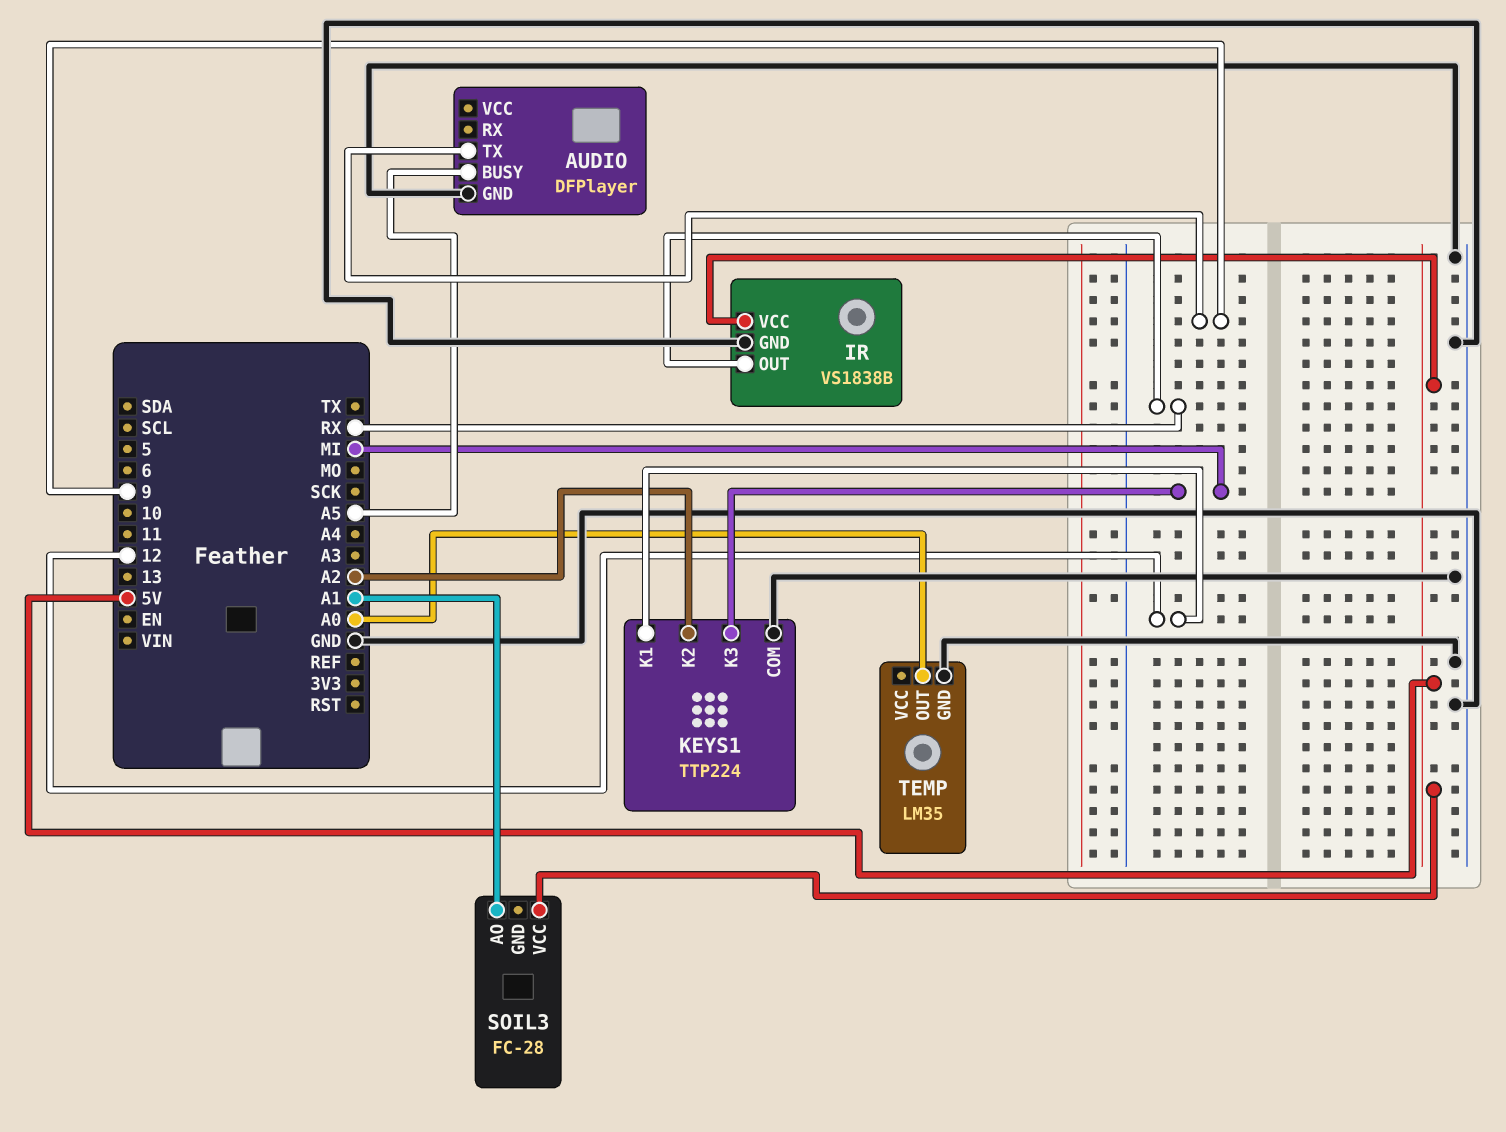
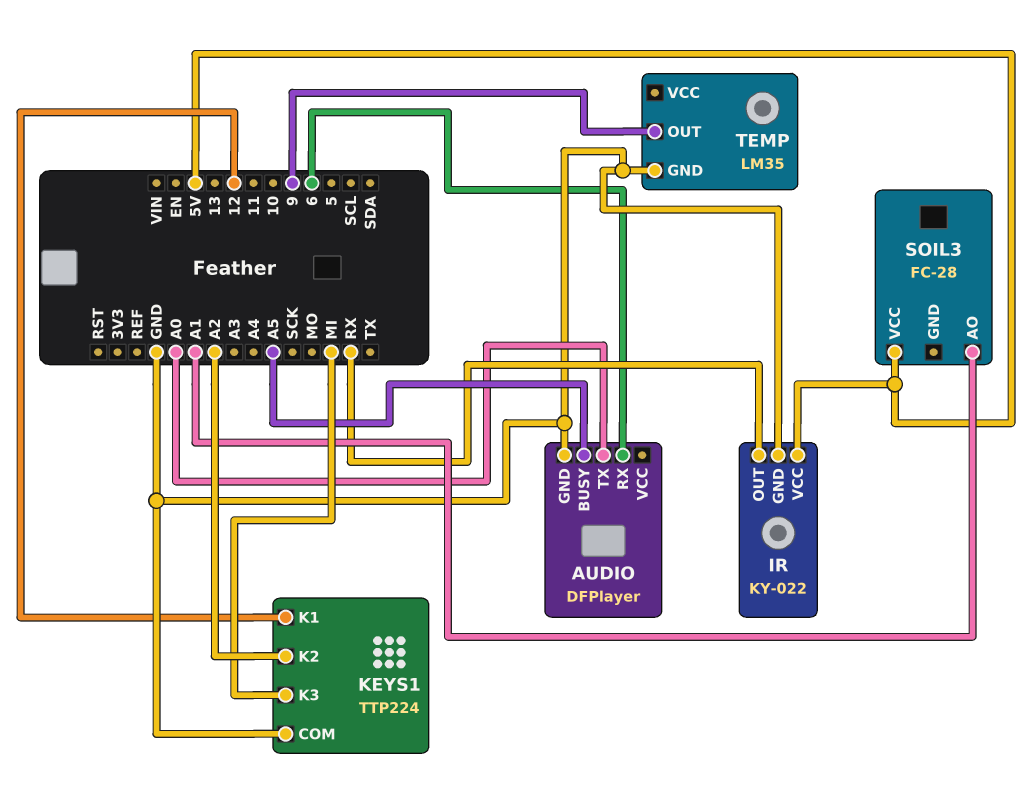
AUDIO pin RX: none -> 6
AUDIO pin TX: 9 -> A0
IR: VS1838B -> KY-022
TEMP pin OUT: A0 -> 9

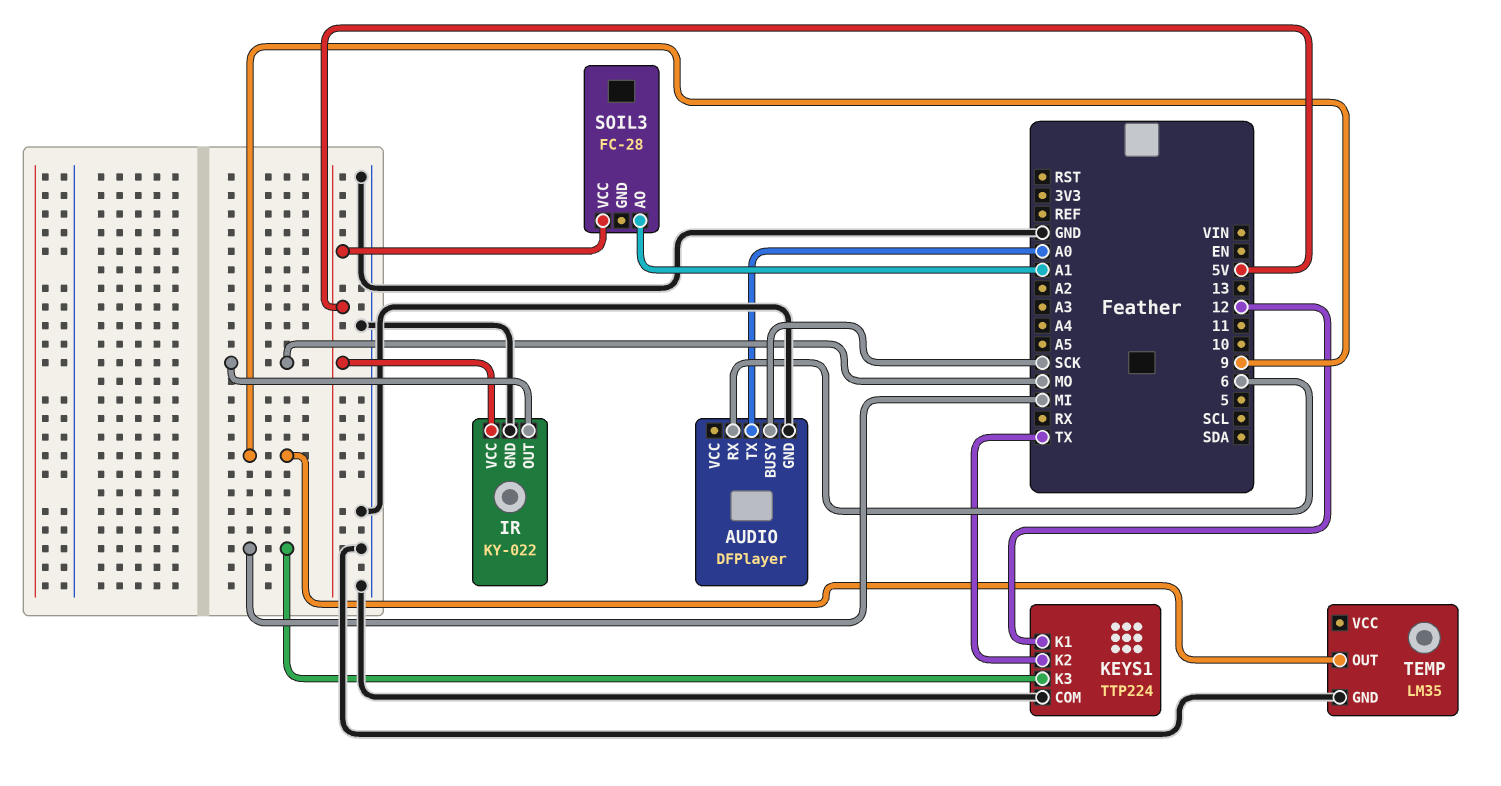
AUDIO pin BUSY: A5 -> SCK
IR pin OUT: RX -> MO
KEYS1 pin K2: A2 -> TX

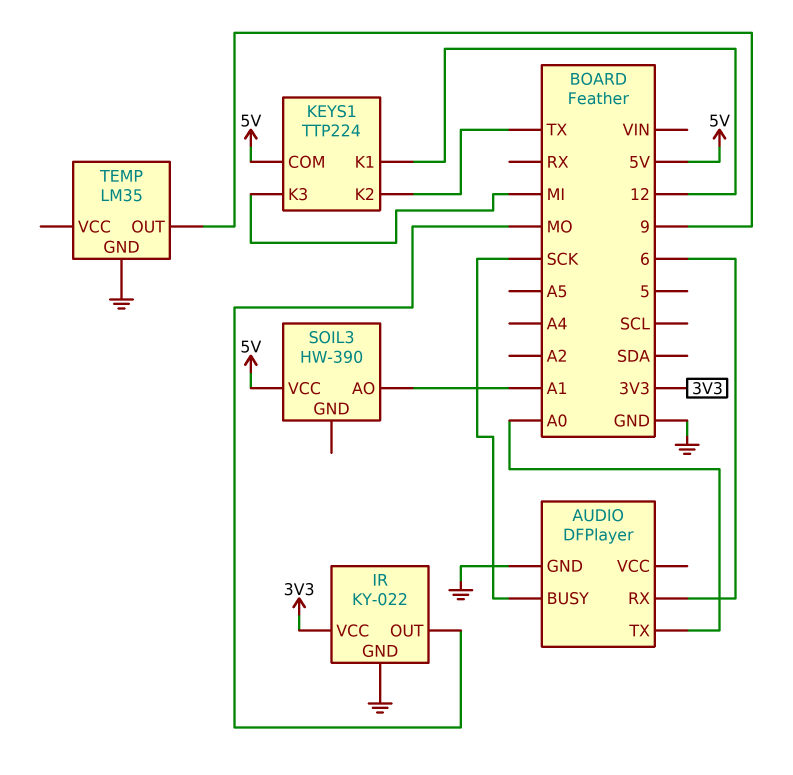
IR pin VCC: 5V -> 3V3
KEYS1 pin COM: GND -> 5V
SOIL3: FC-28 -> HW-390

